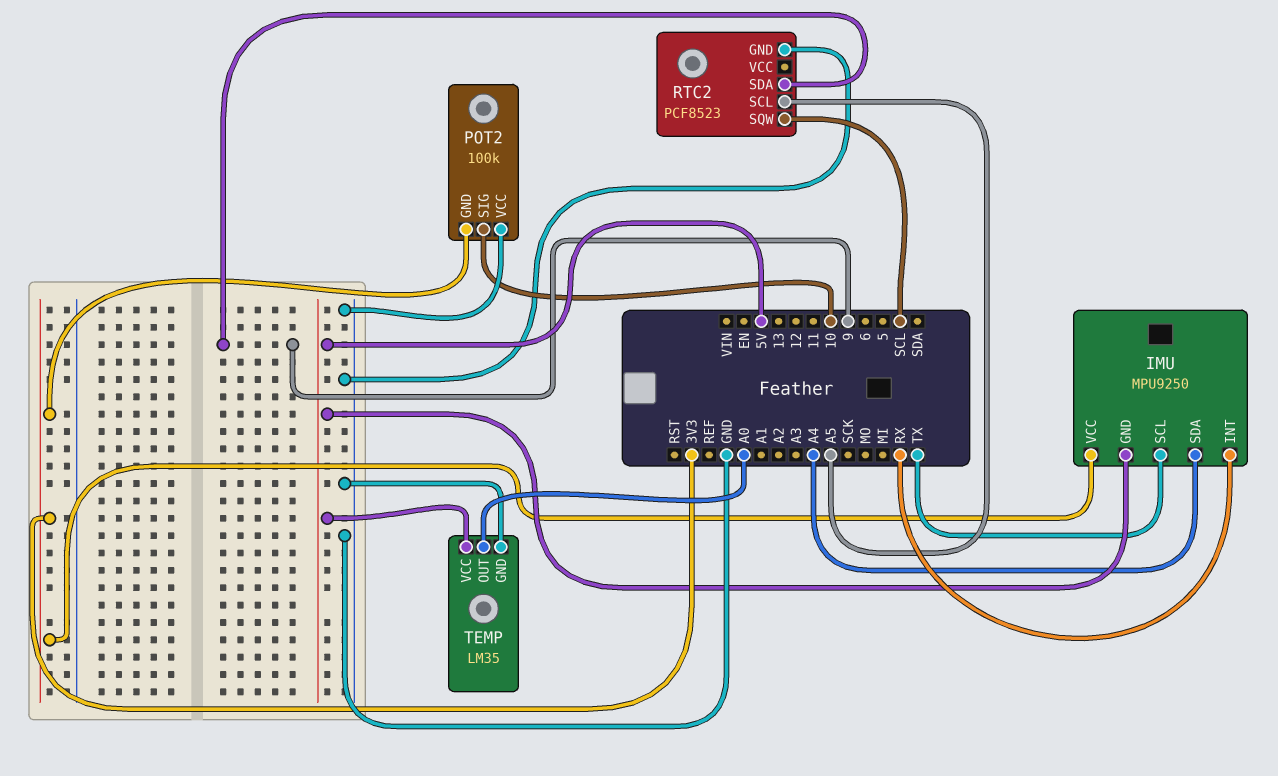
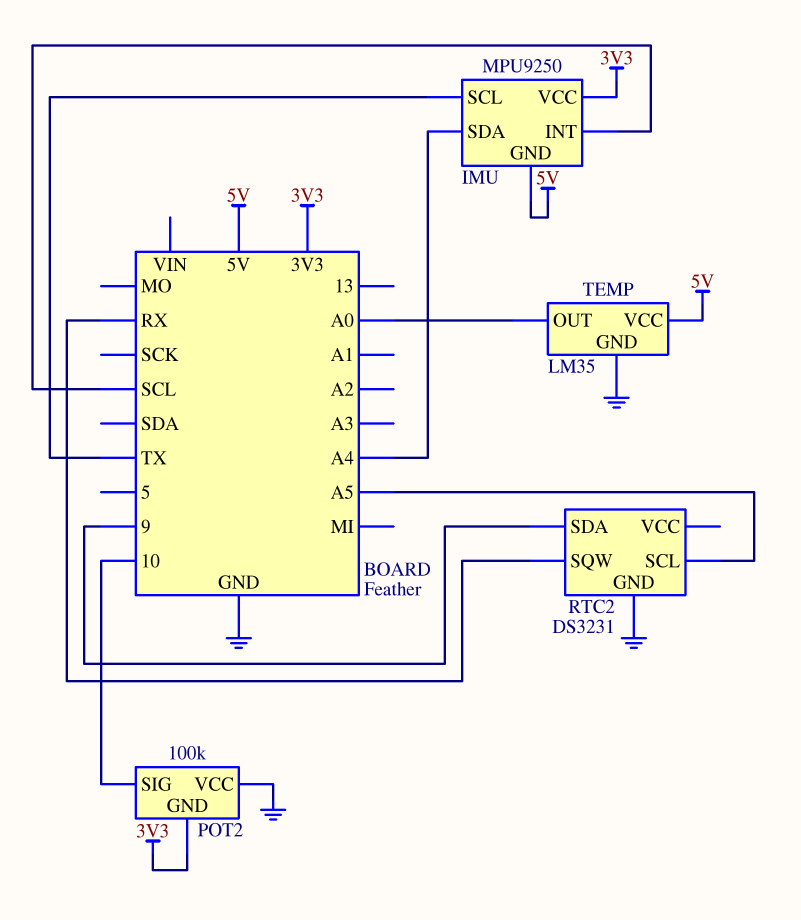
IMU pin INT: RX -> SCL
RTC2: PCF8523 -> DS3231
RTC2 pin SQW: SCL -> RX

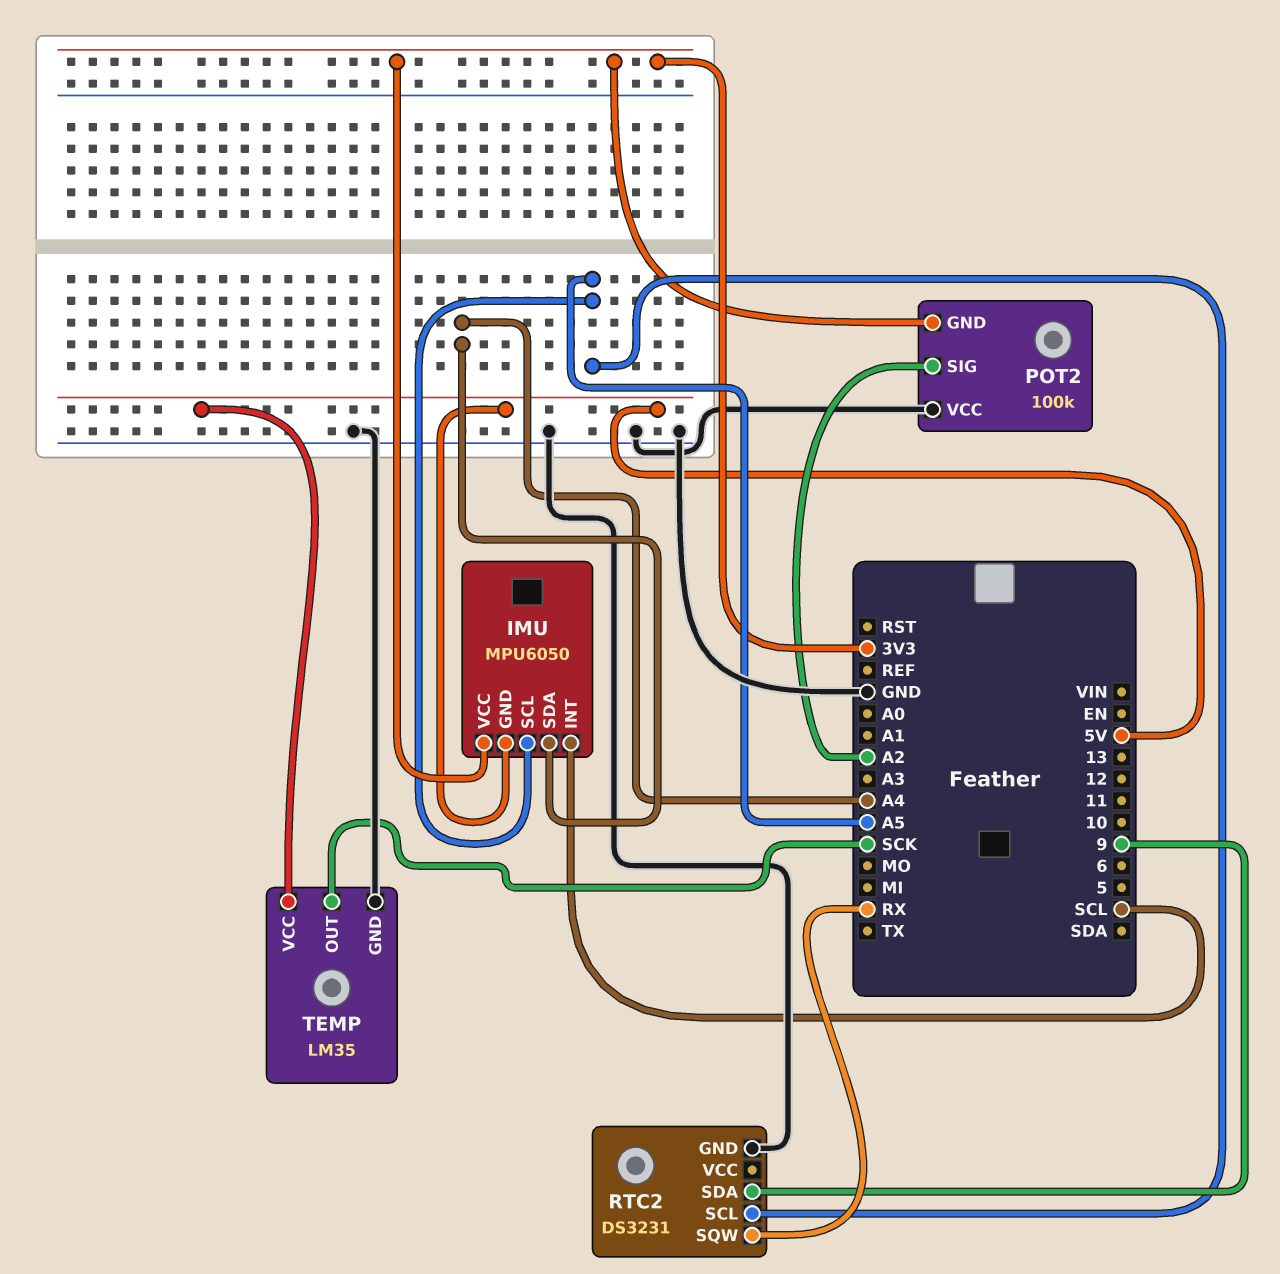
IMU: MPU9250 -> MPU6050
IMU pin SCL: TX -> A5
POT2 pin SIG: 10 -> A2
TEMP pin OUT: A0 -> SCK

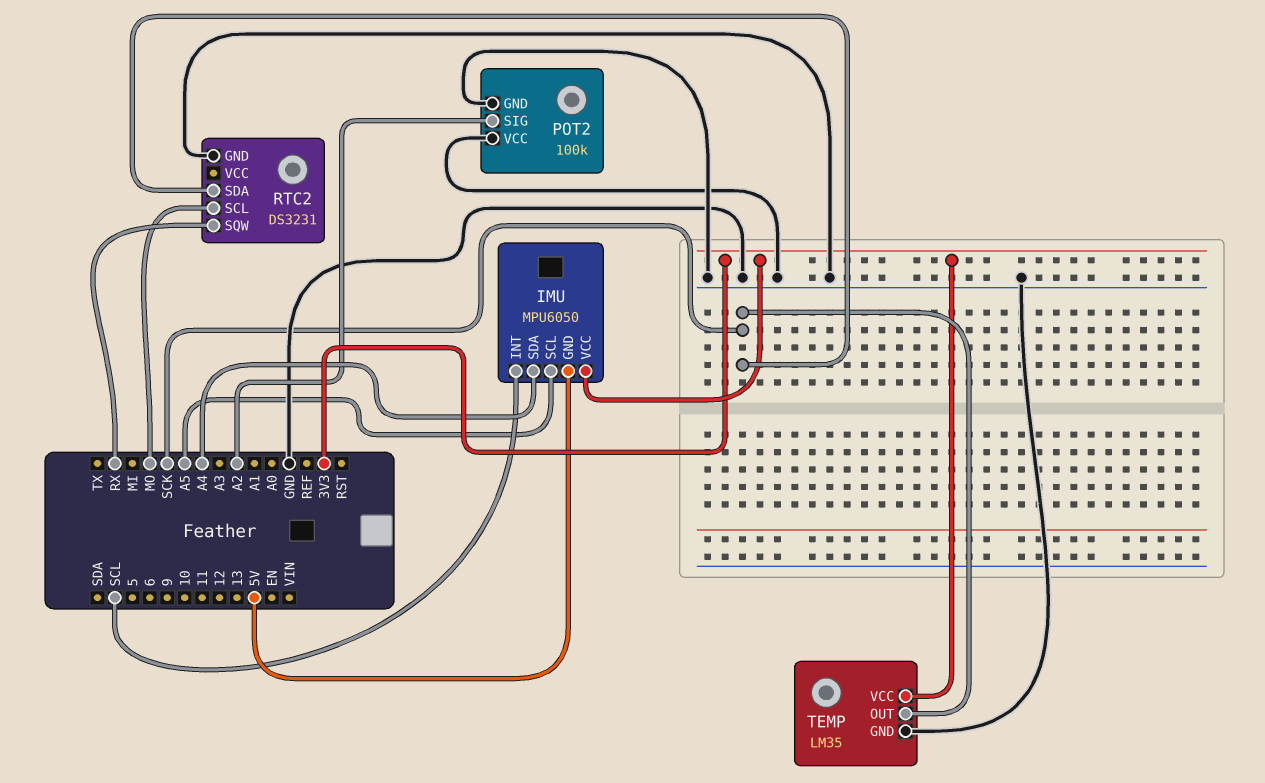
POT2 pin GND: 3V3 -> GND
RTC2 pin SCL: A5 -> MO
RTC2 pin SDA: 9 -> SCK
TEMP pin VCC: 5V -> 3V3

